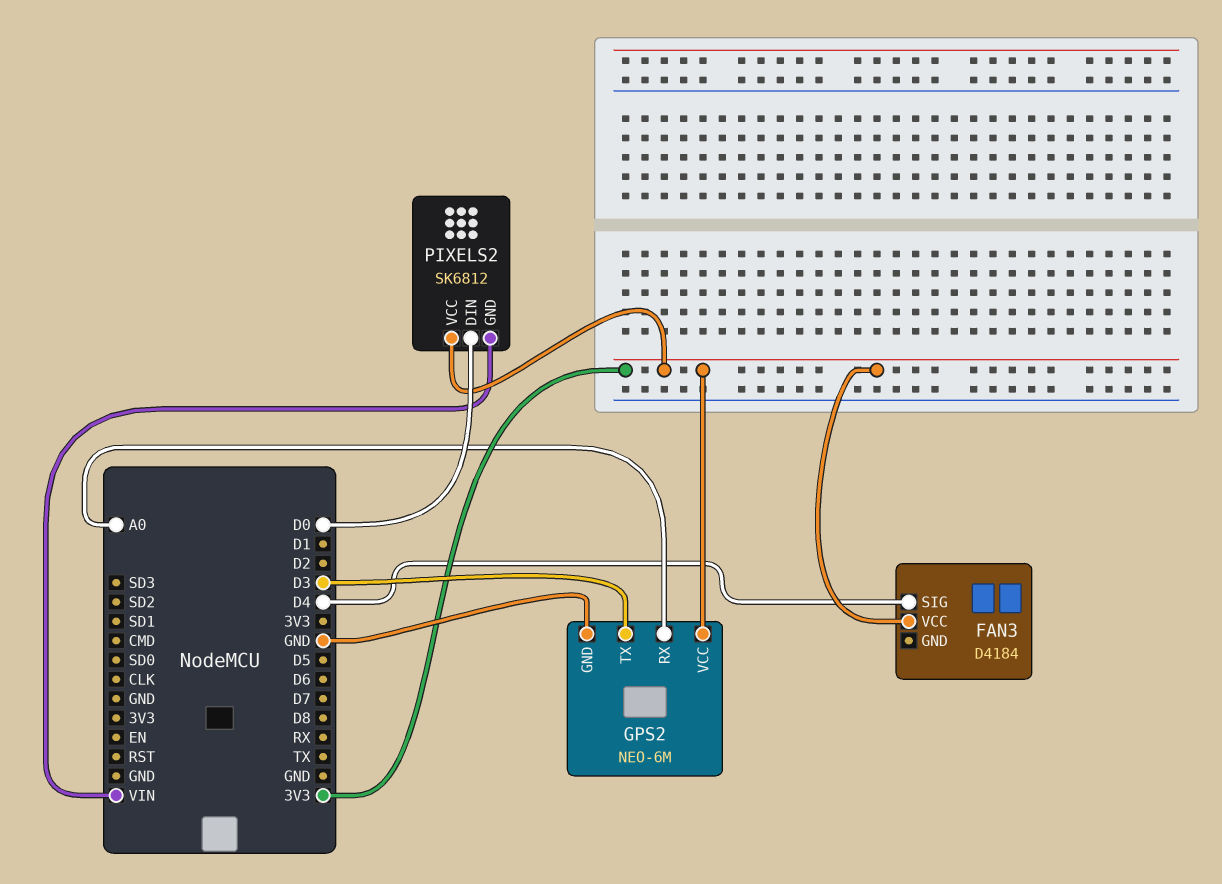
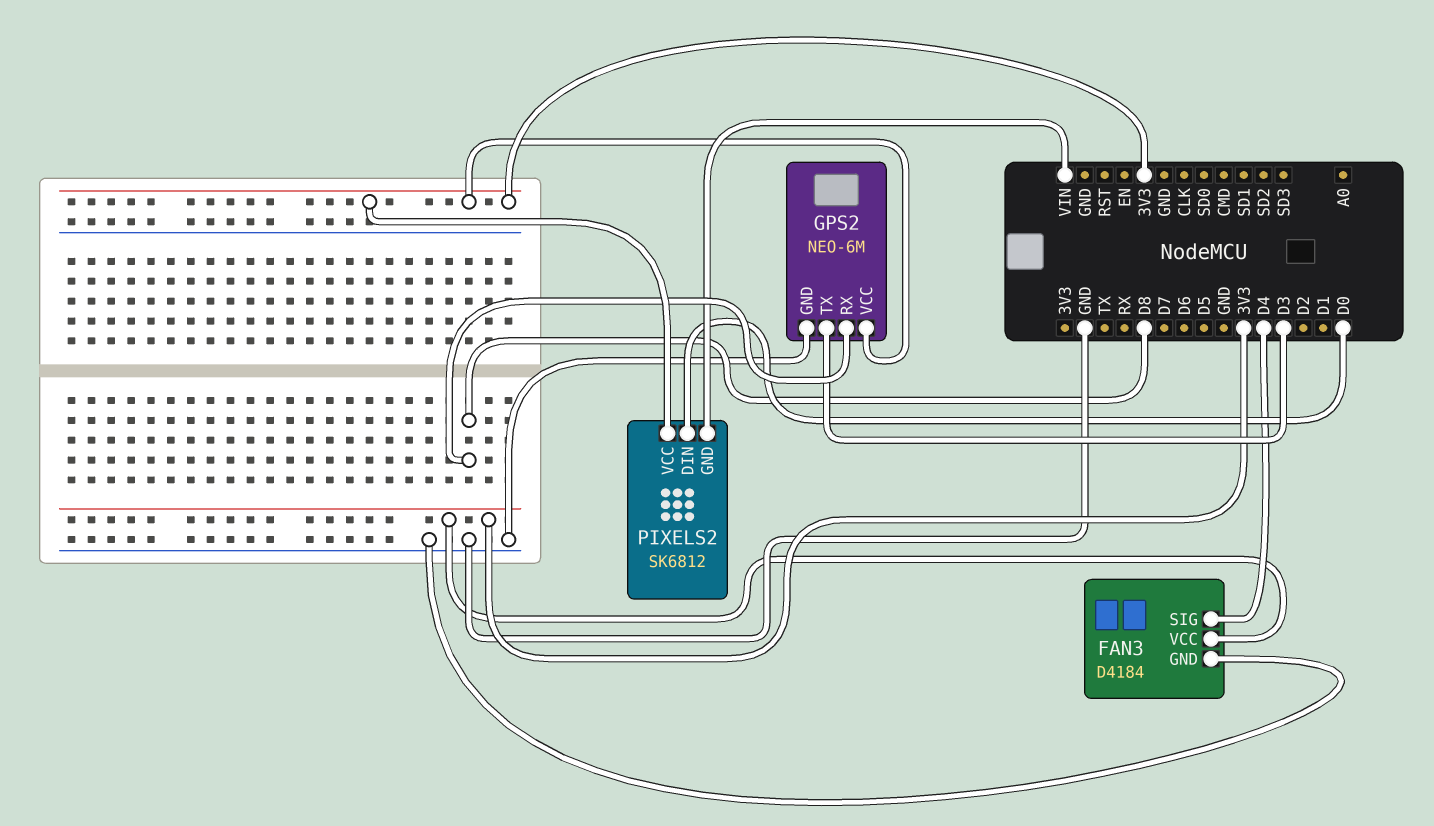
FAN3 pin GND: none -> GND
GPS2 pin RX: A0 -> D8

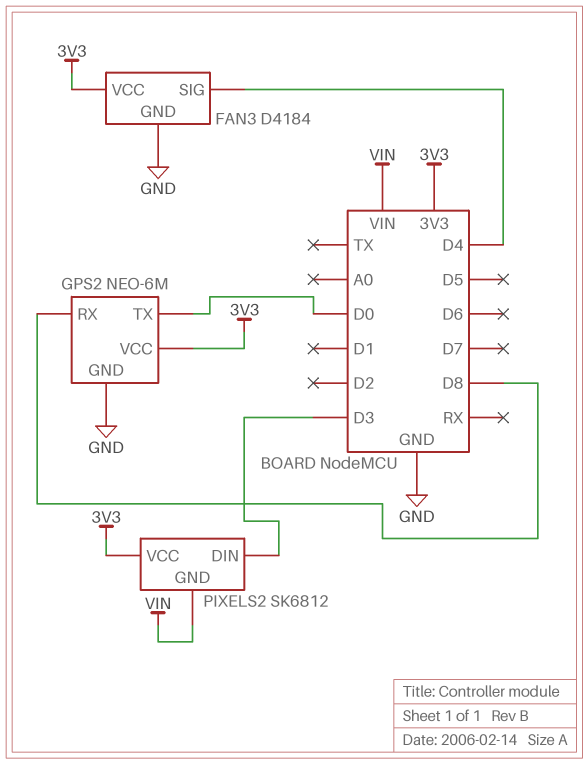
GPS2 pin TX: D3 -> D0
PIXELS2 pin DIN: D0 -> D3

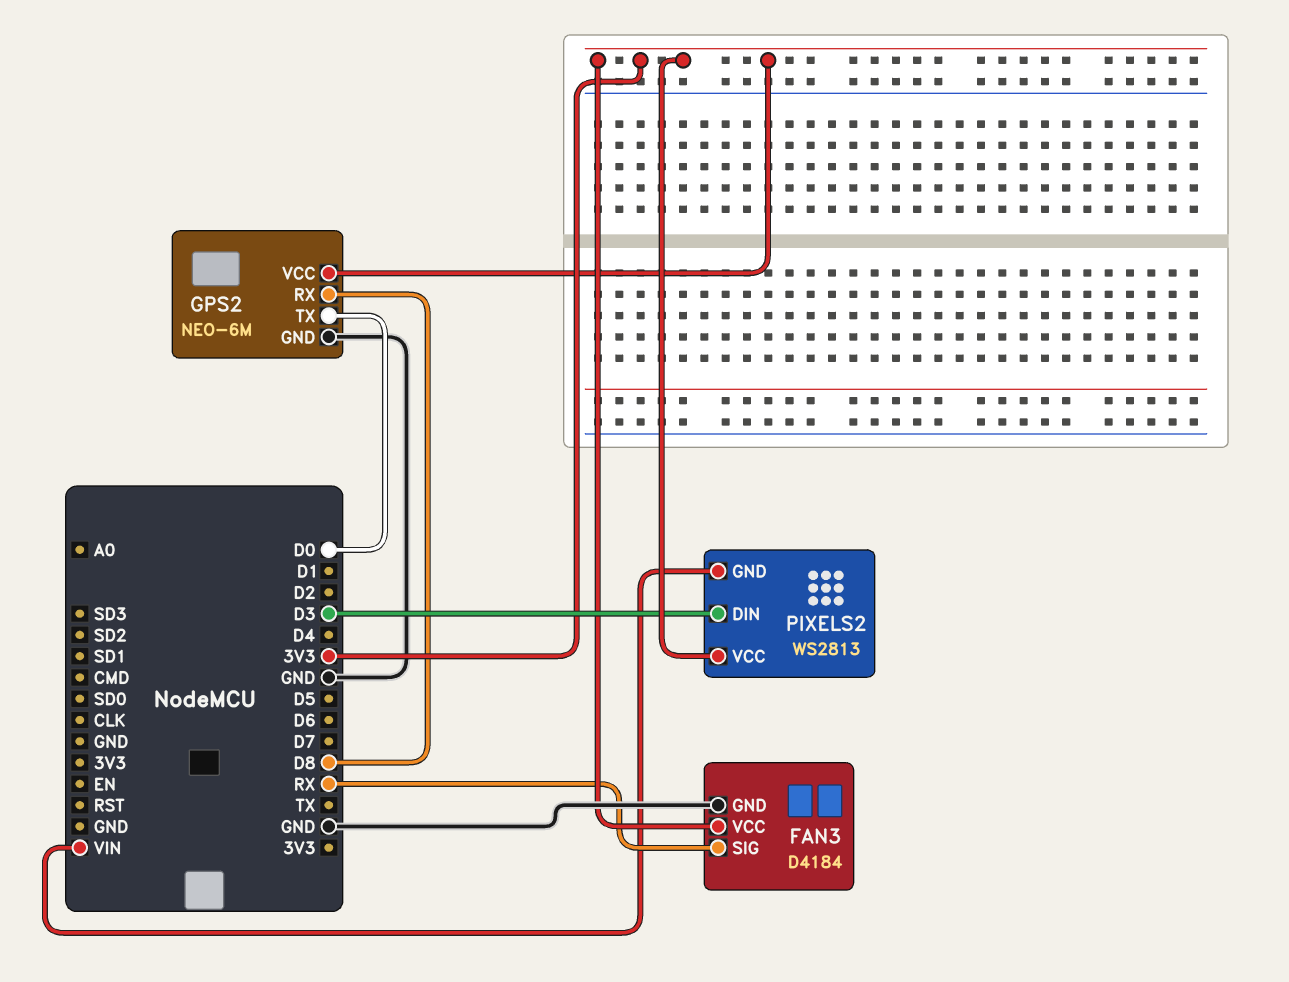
FAN3 pin SIG: D4 -> RX
PIXELS2: SK6812 -> WS2813

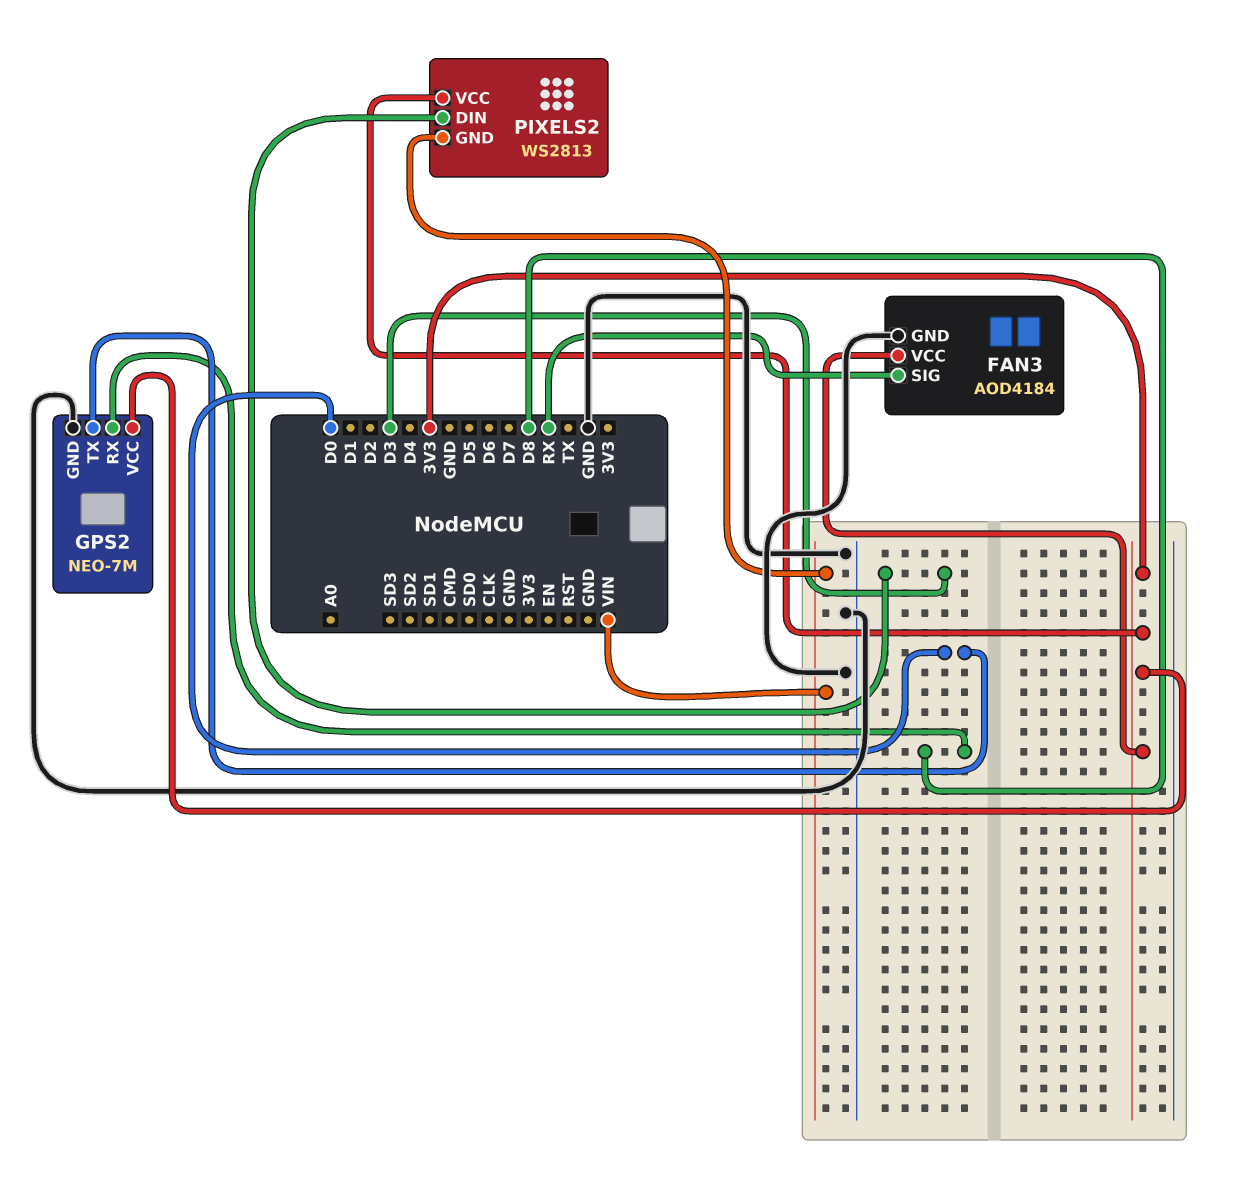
FAN3: D4184 -> AOD4184
GPS2: NEO-6M -> NEO-7M

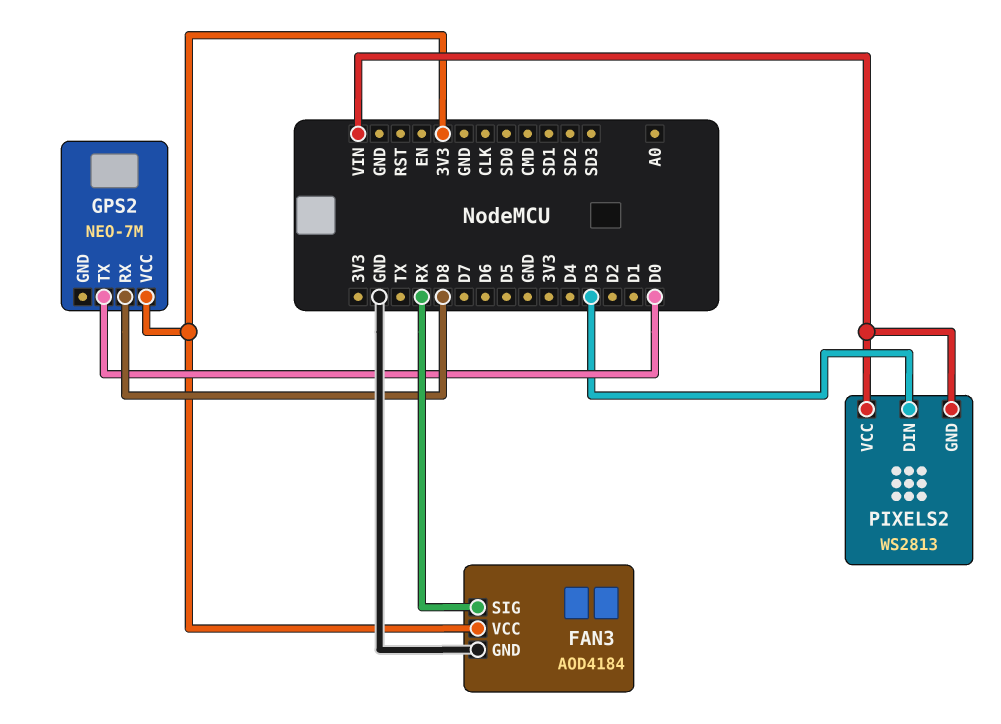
GPS2 pin GND: GND -> none
PIXELS2 pin VCC: 3V3 -> VIN

